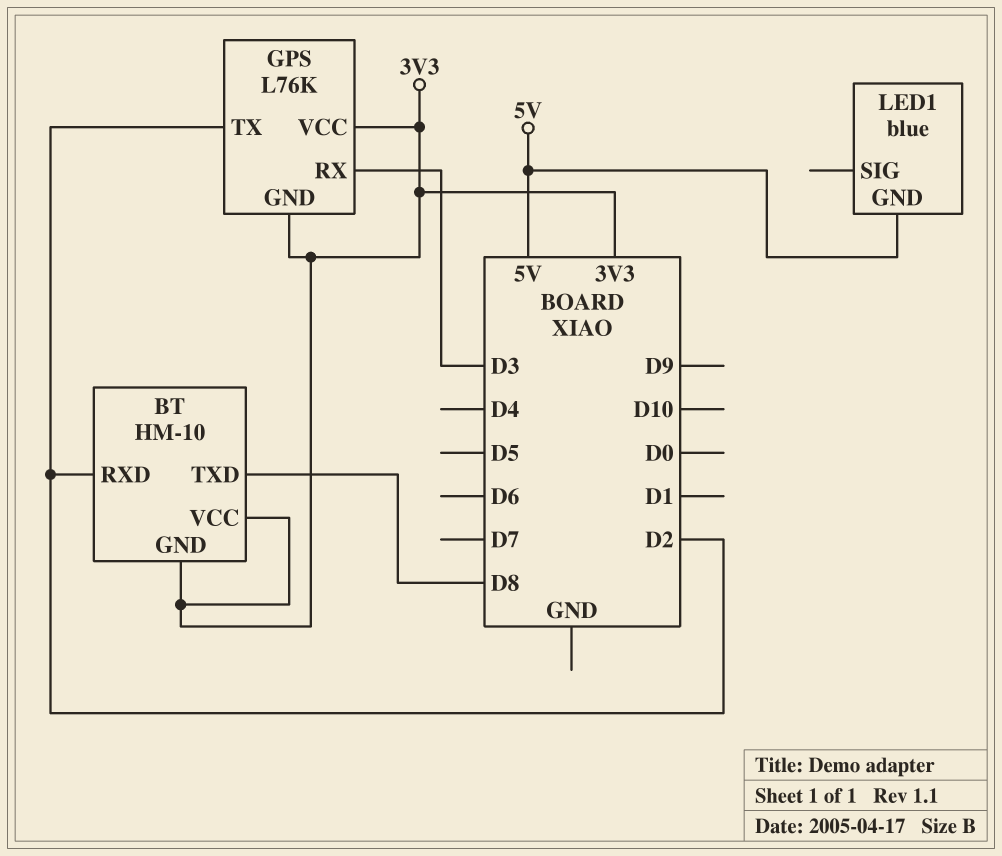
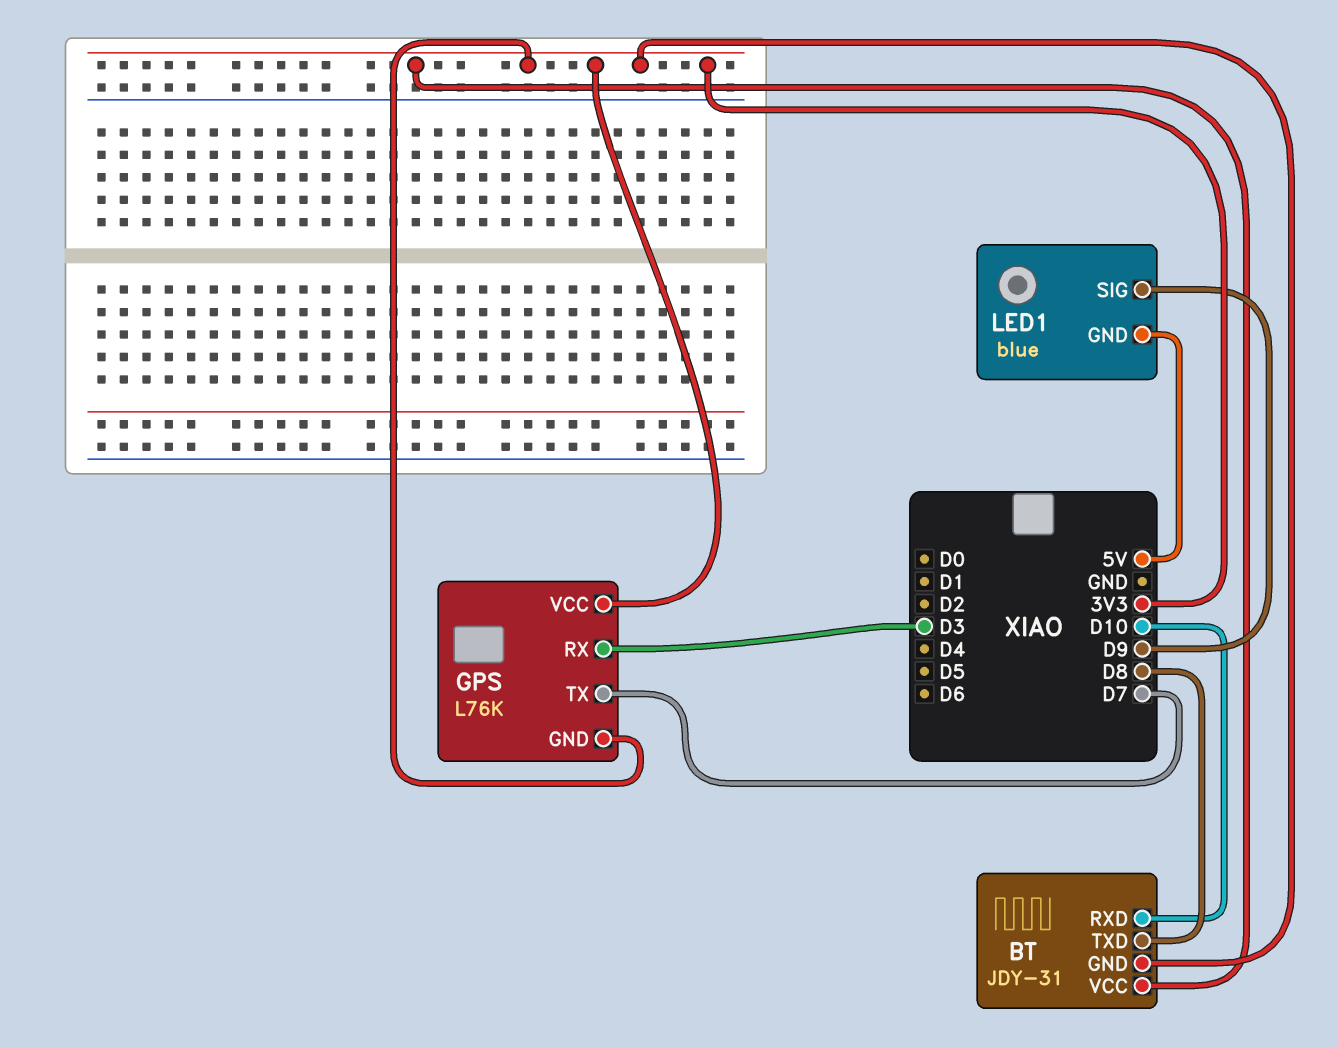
BT: HM-10 -> JDY-31
BT pin RXD: D2 -> D10
GPS pin TX: D2 -> D7
LED1 pin SIG: none -> D9

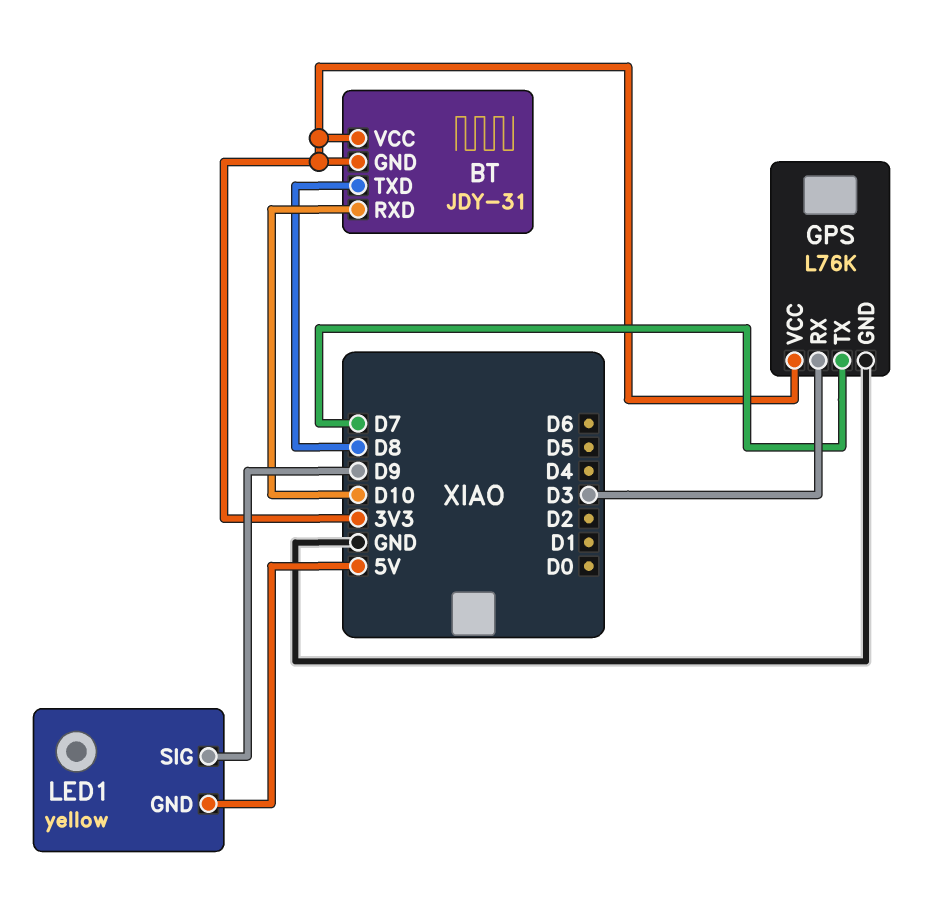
GPS pin GND: 3V3 -> GND
LED1: blue -> yellow

